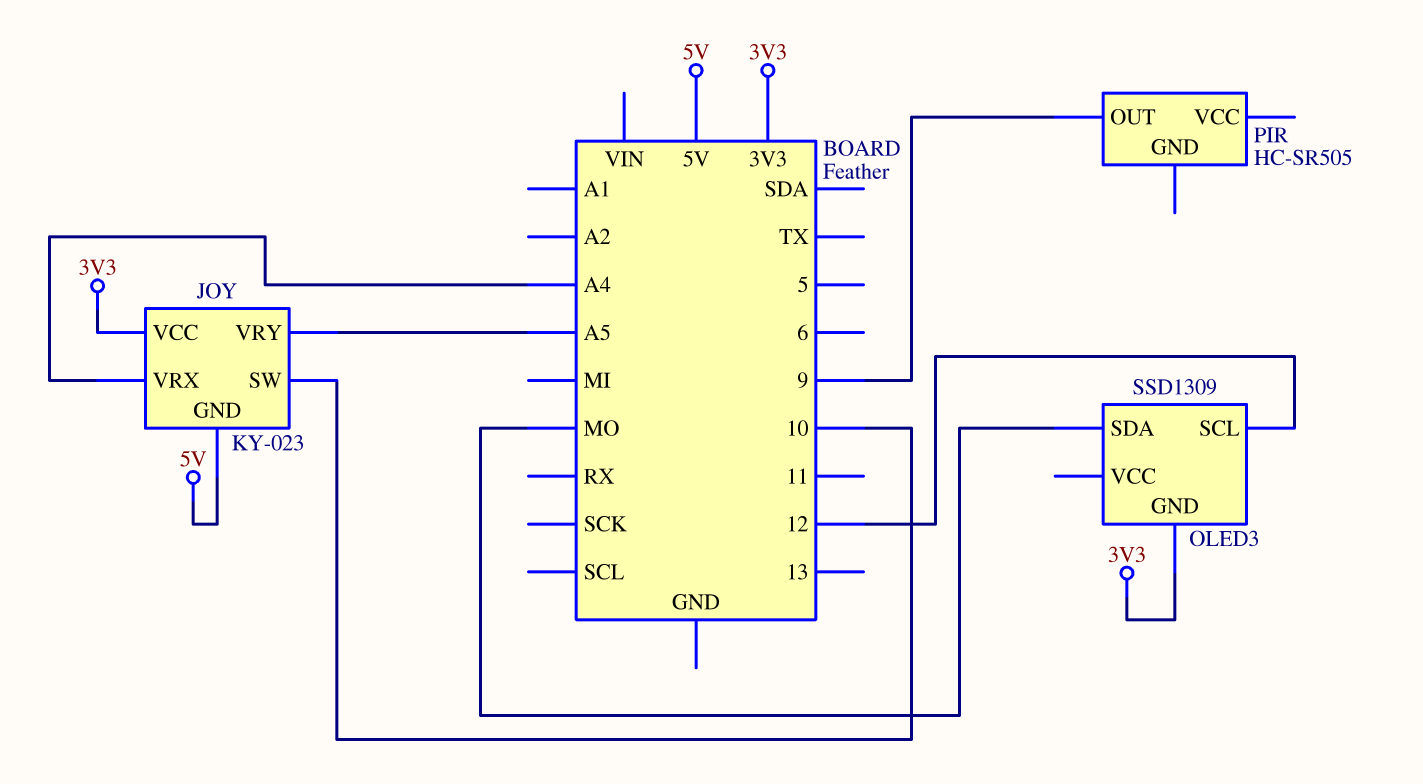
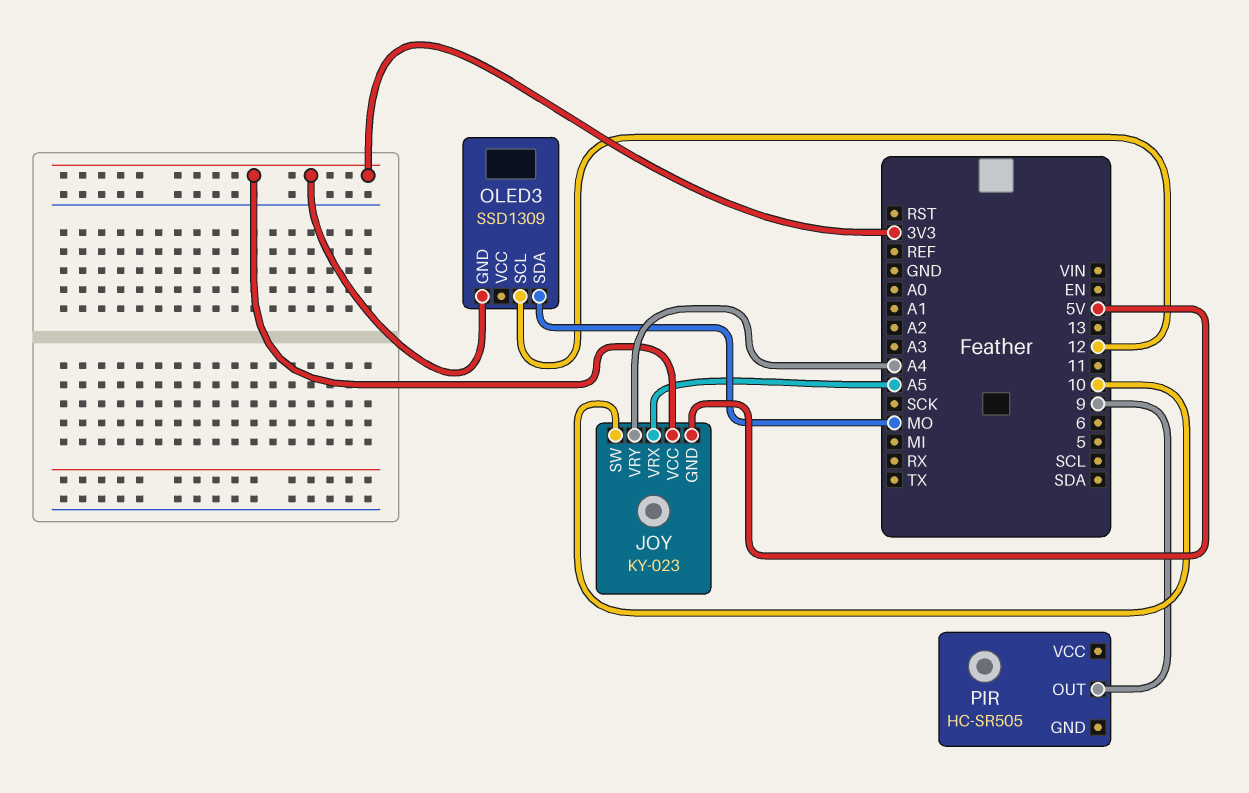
JOY pin VRX: A4 -> A5
JOY pin VRY: A5 -> A4

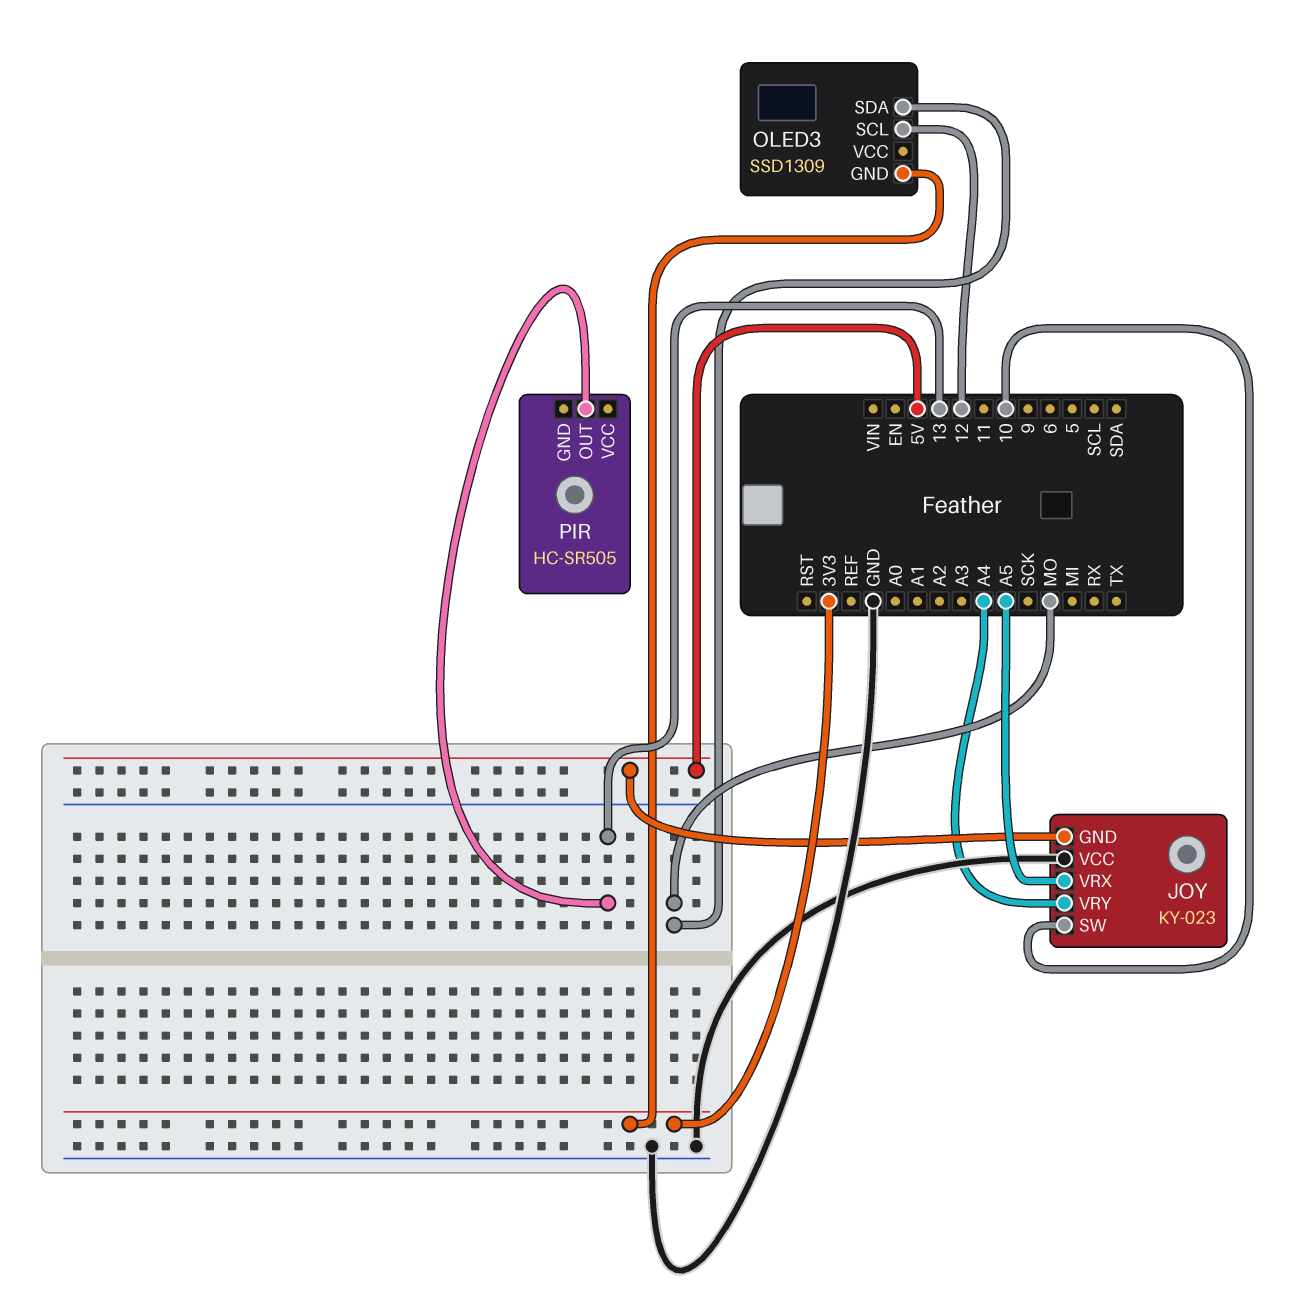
JOY pin VCC: 3V3 -> GND
PIR pin OUT: 9 -> 13

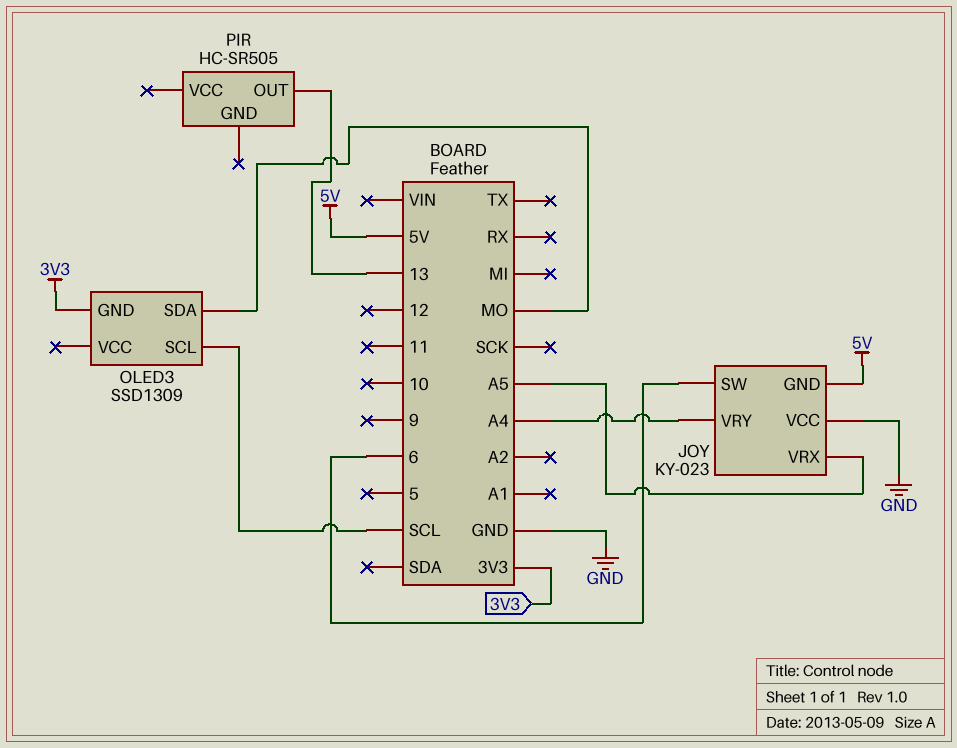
JOY pin SW: 10 -> 6
OLED3 pin SCL: 12 -> SCL

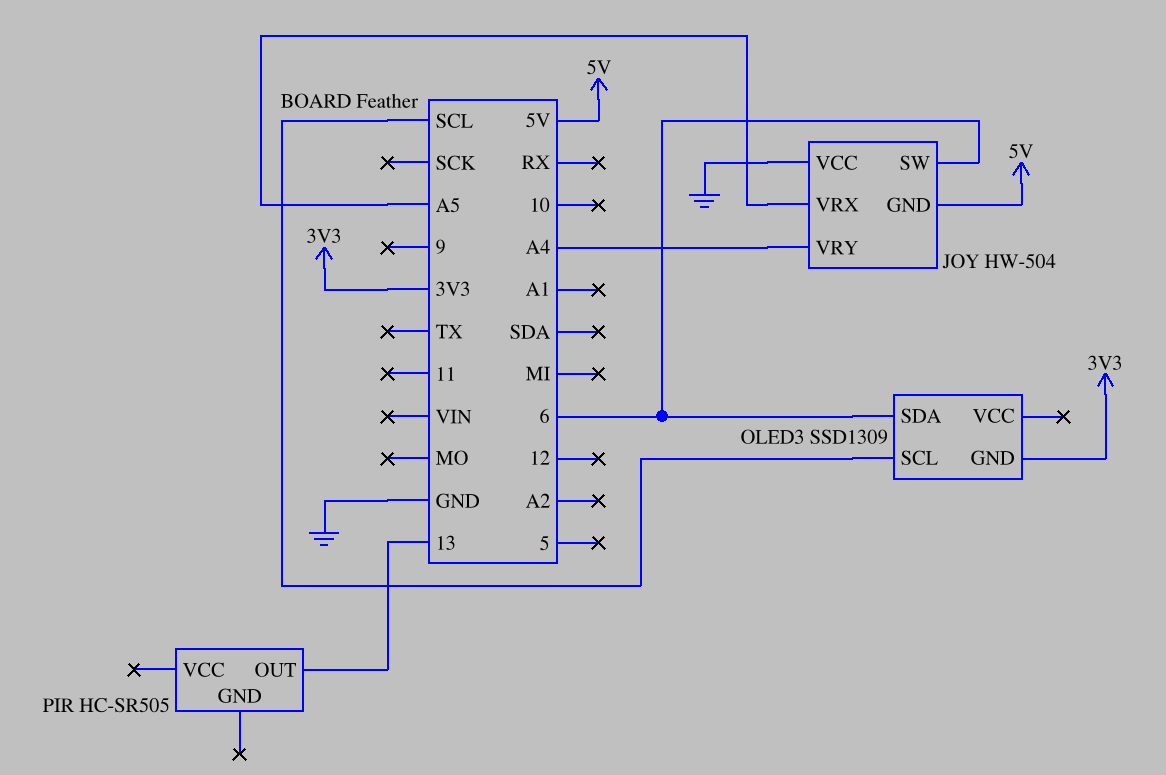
JOY: KY-023 -> HW-504
OLED3 pin SDA: MO -> 6

